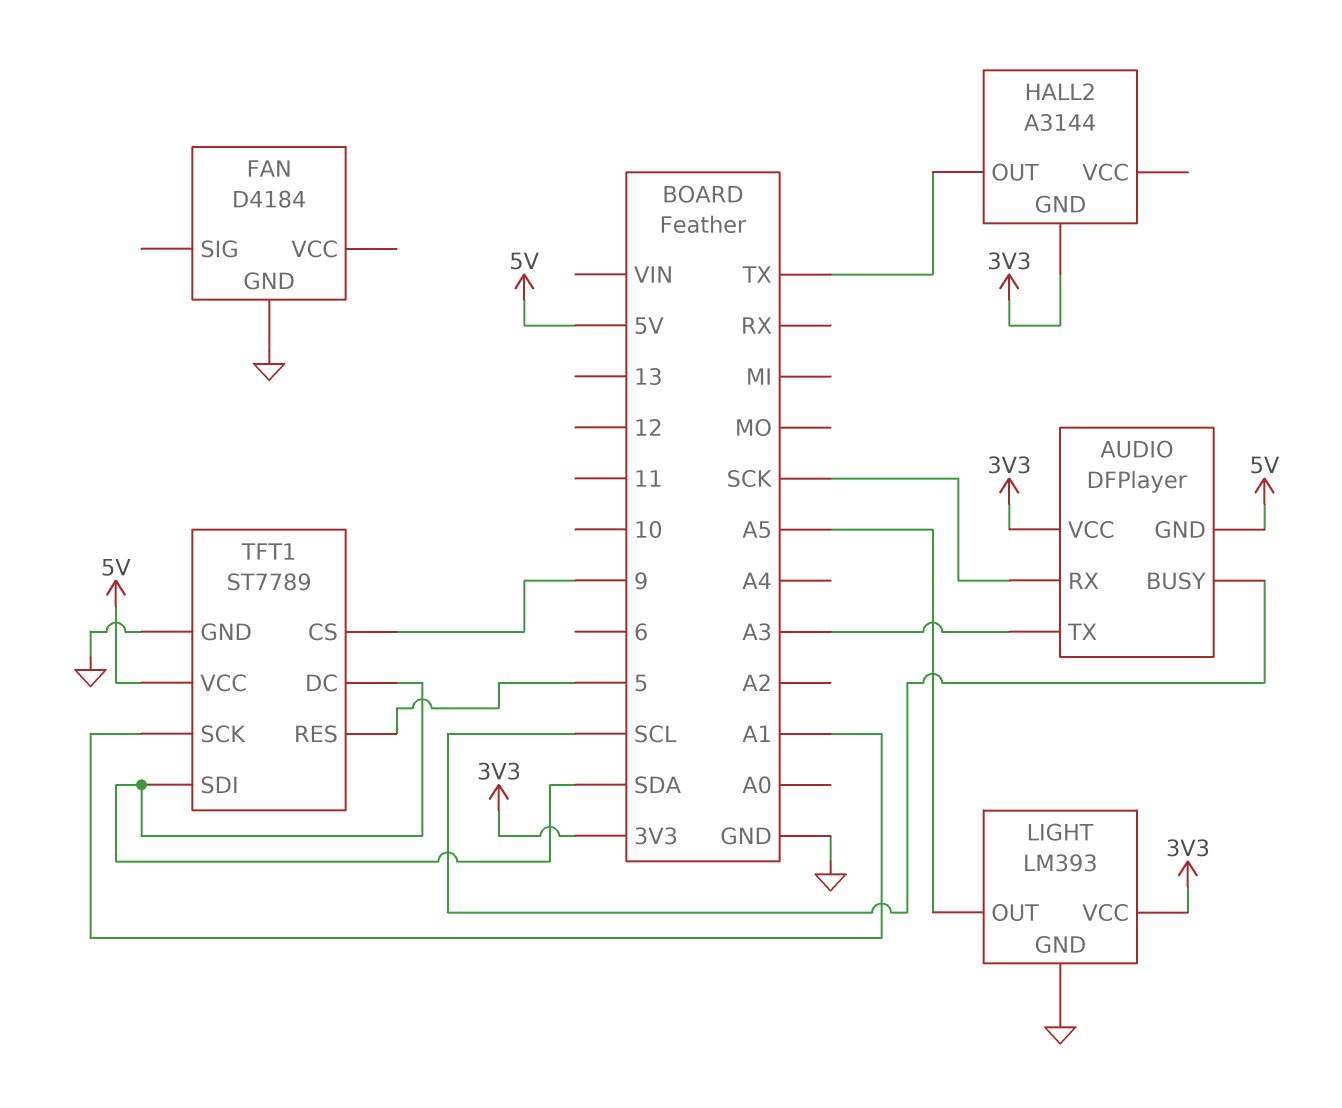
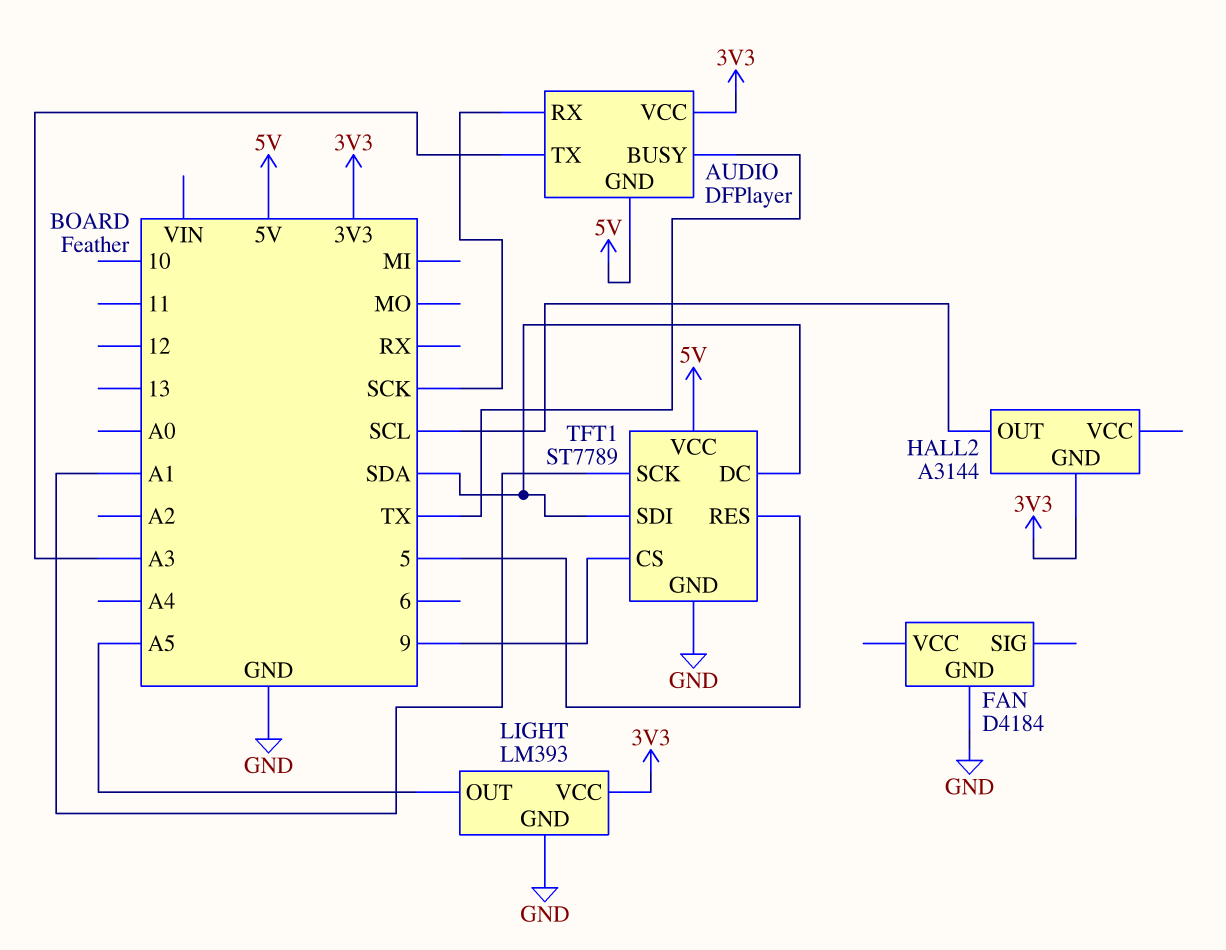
AUDIO pin BUSY: SCL -> TX
HALL2 pin OUT: TX -> SCL

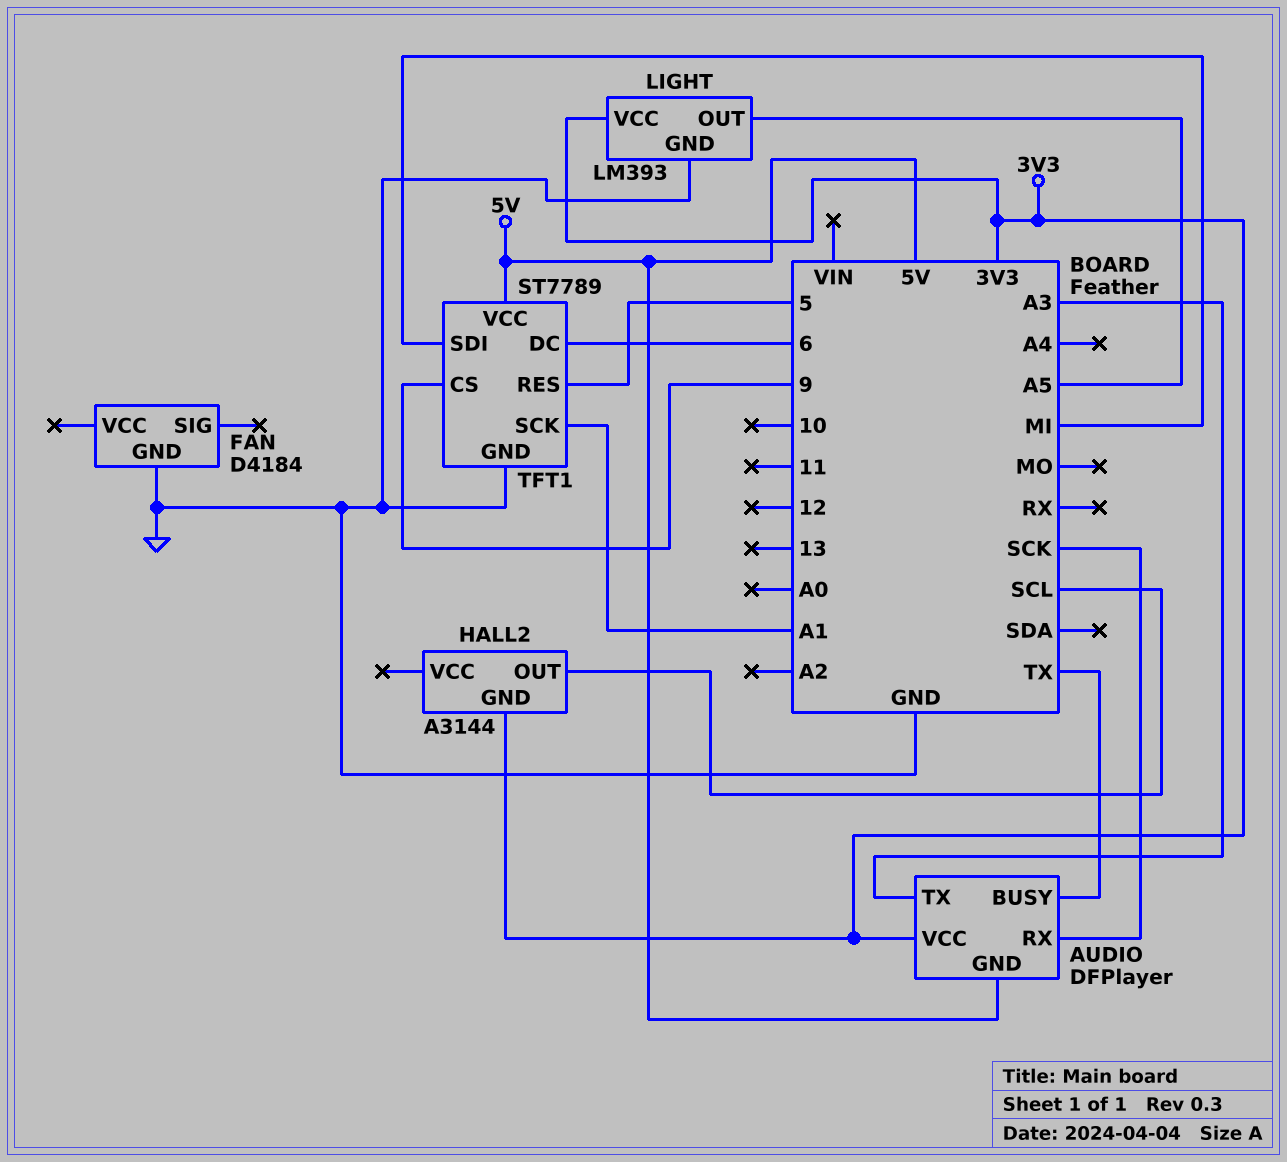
TFT1 pin DC: SDA -> 6
TFT1 pin SDI: SDA -> MI

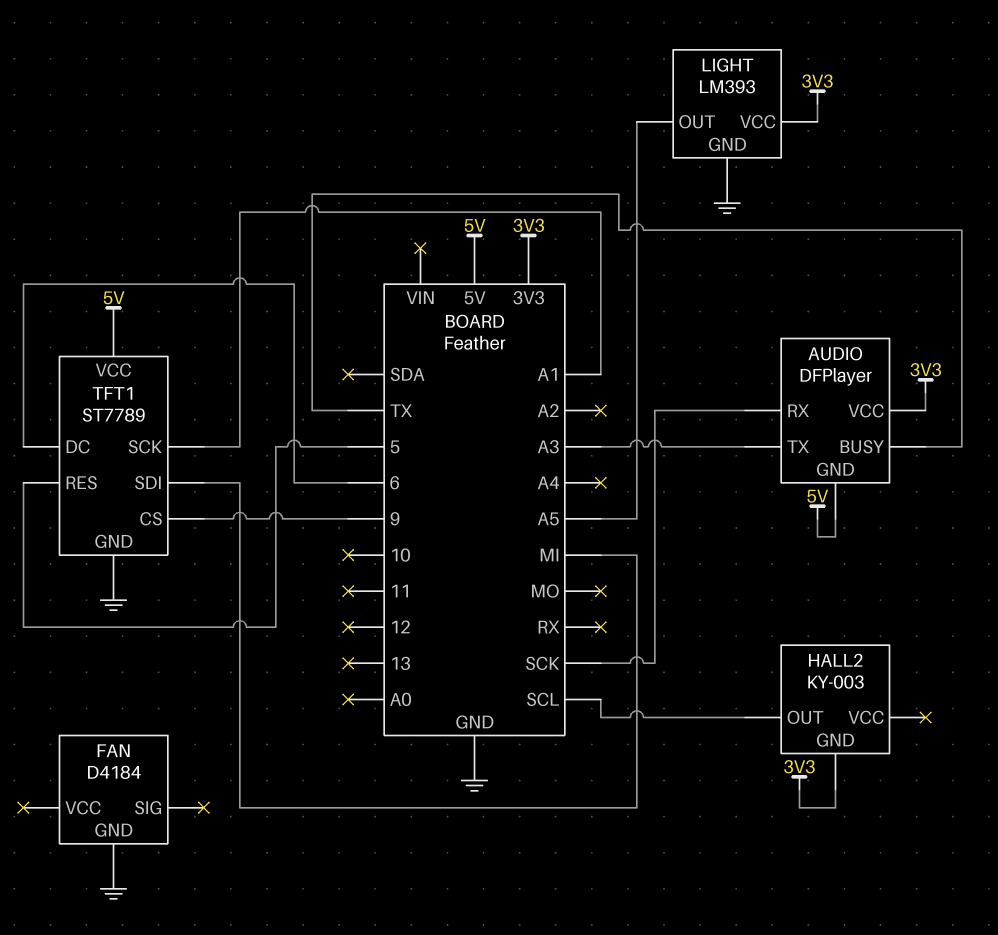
HALL2: A3144 -> KY-003

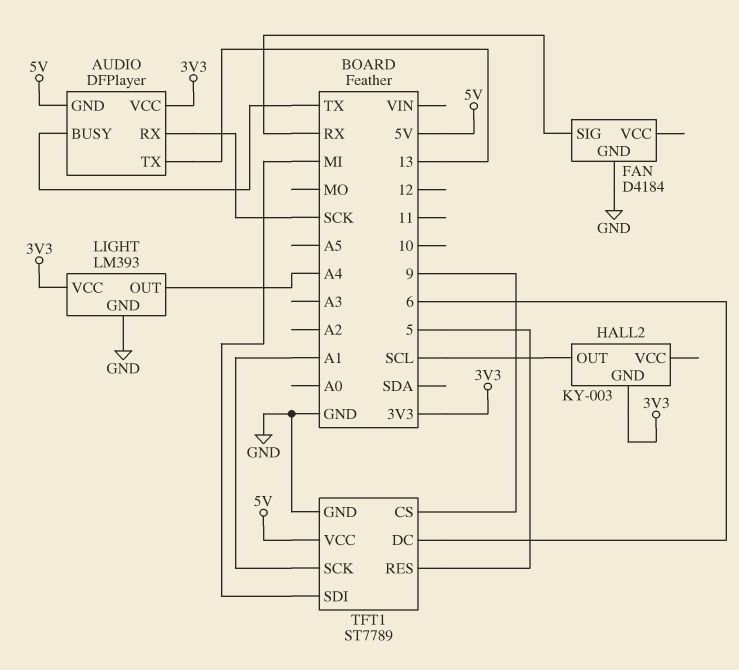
AUDIO pin TX: A3 -> 13
FAN pin SIG: none -> RX
LIGHT pin OUT: A5 -> A4

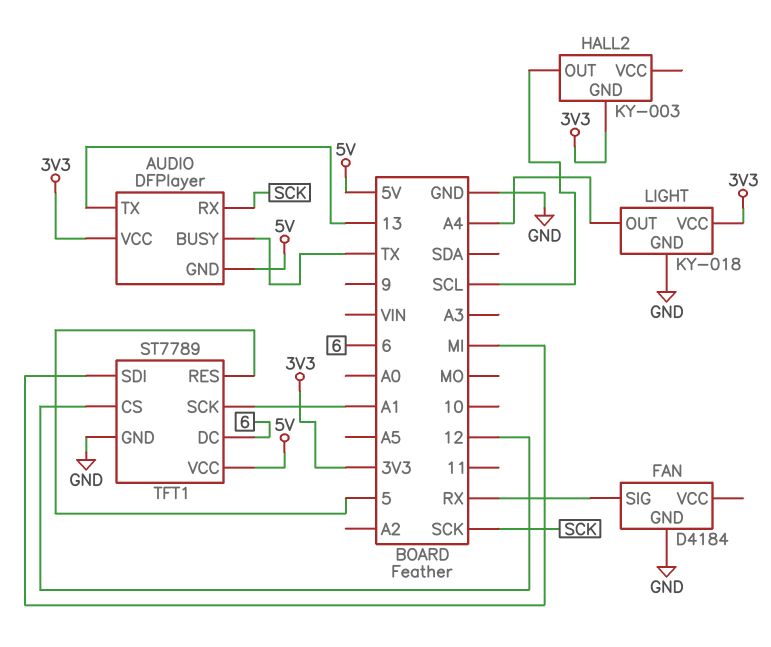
LIGHT: LM393 -> KY-018
TFT1 pin CS: 9 -> 12

